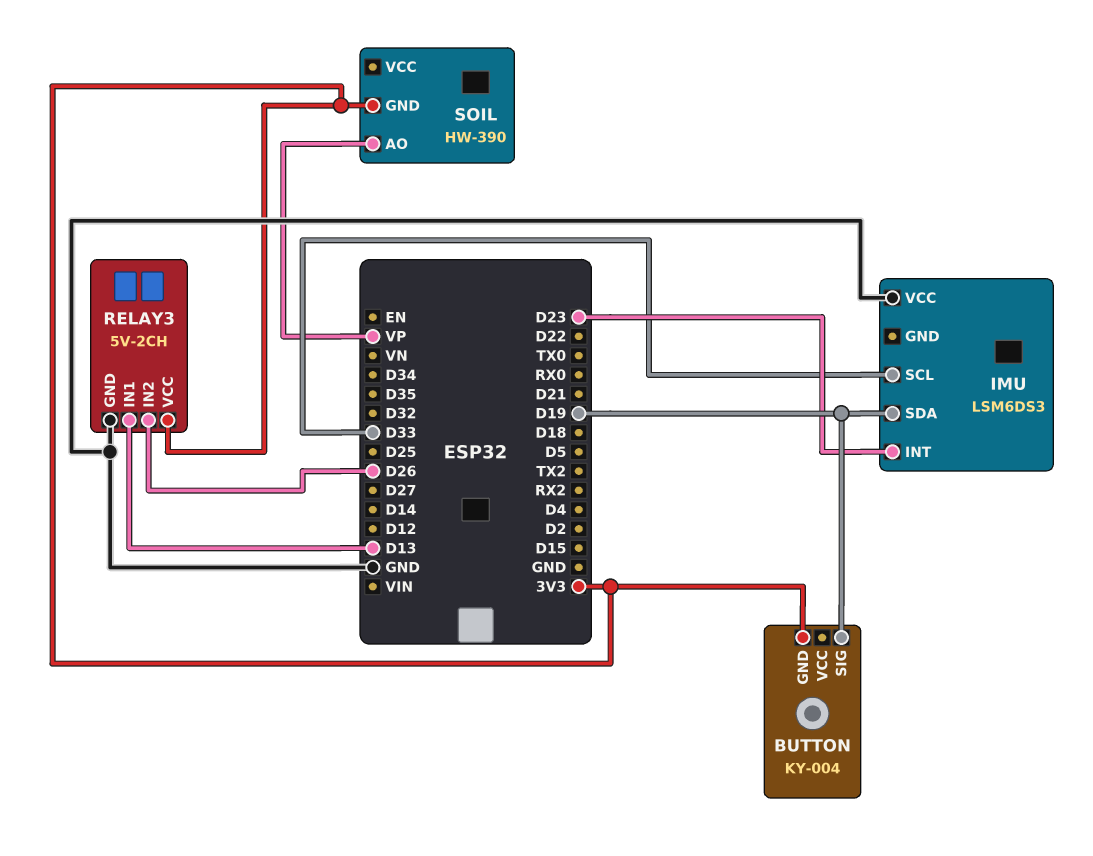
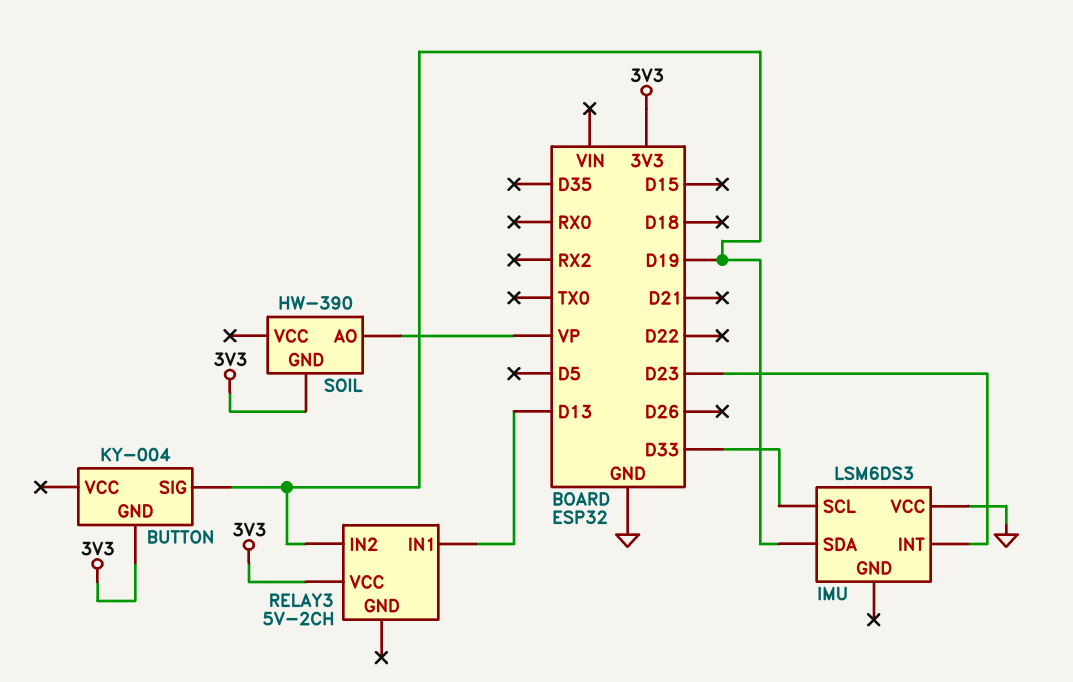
RELAY3 pin GND: GND -> none
RELAY3 pin IN2: D26 -> D19

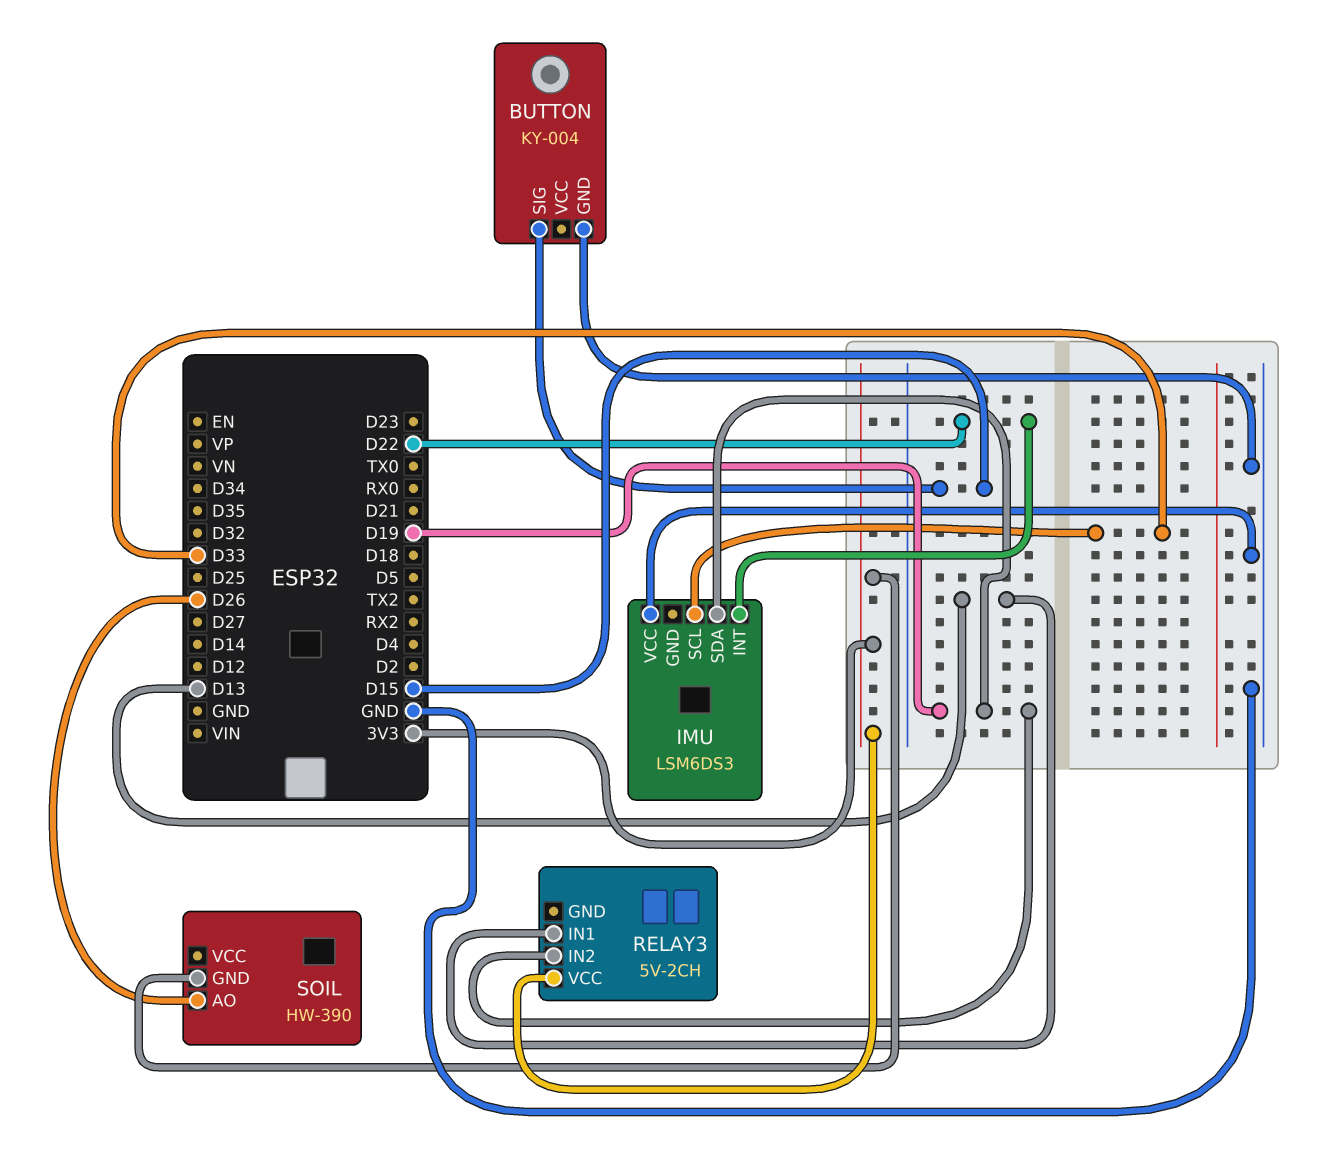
BUTTON pin GND: 3V3 -> GND
BUTTON pin SIG: D19 -> D15
IMU pin INT: D23 -> D22
SOIL pin AO: VP -> D26

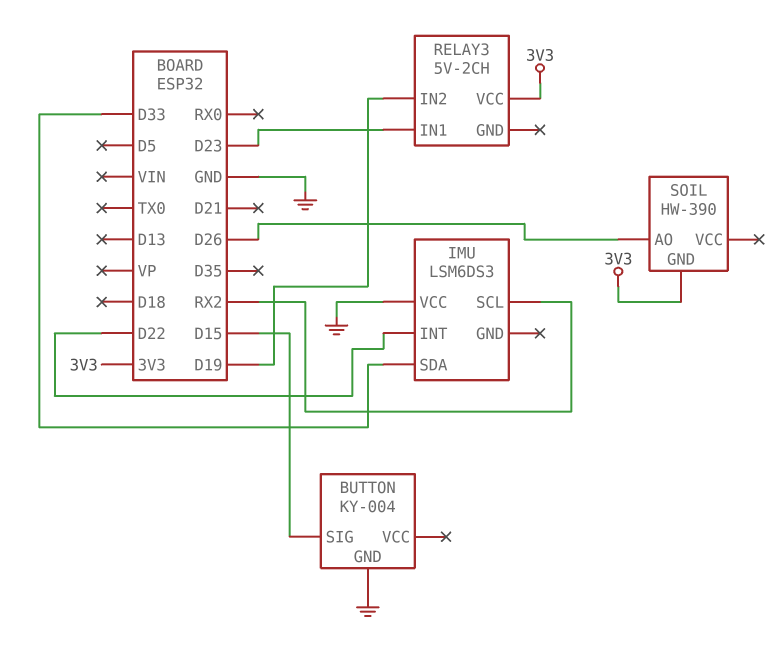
IMU pin SCL: D33 -> RX2
IMU pin SDA: D19 -> D33
RELAY3 pin IN1: D13 -> D23

